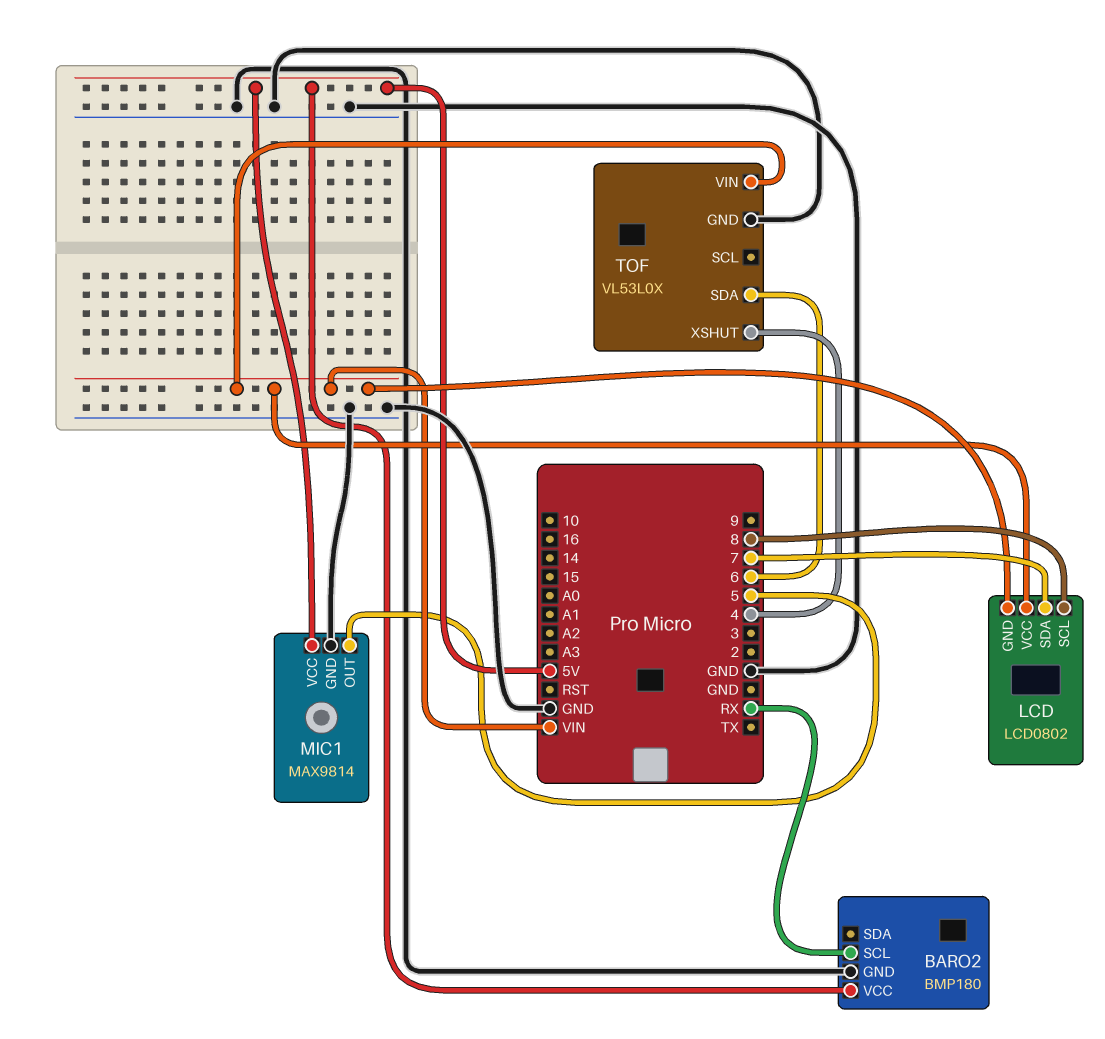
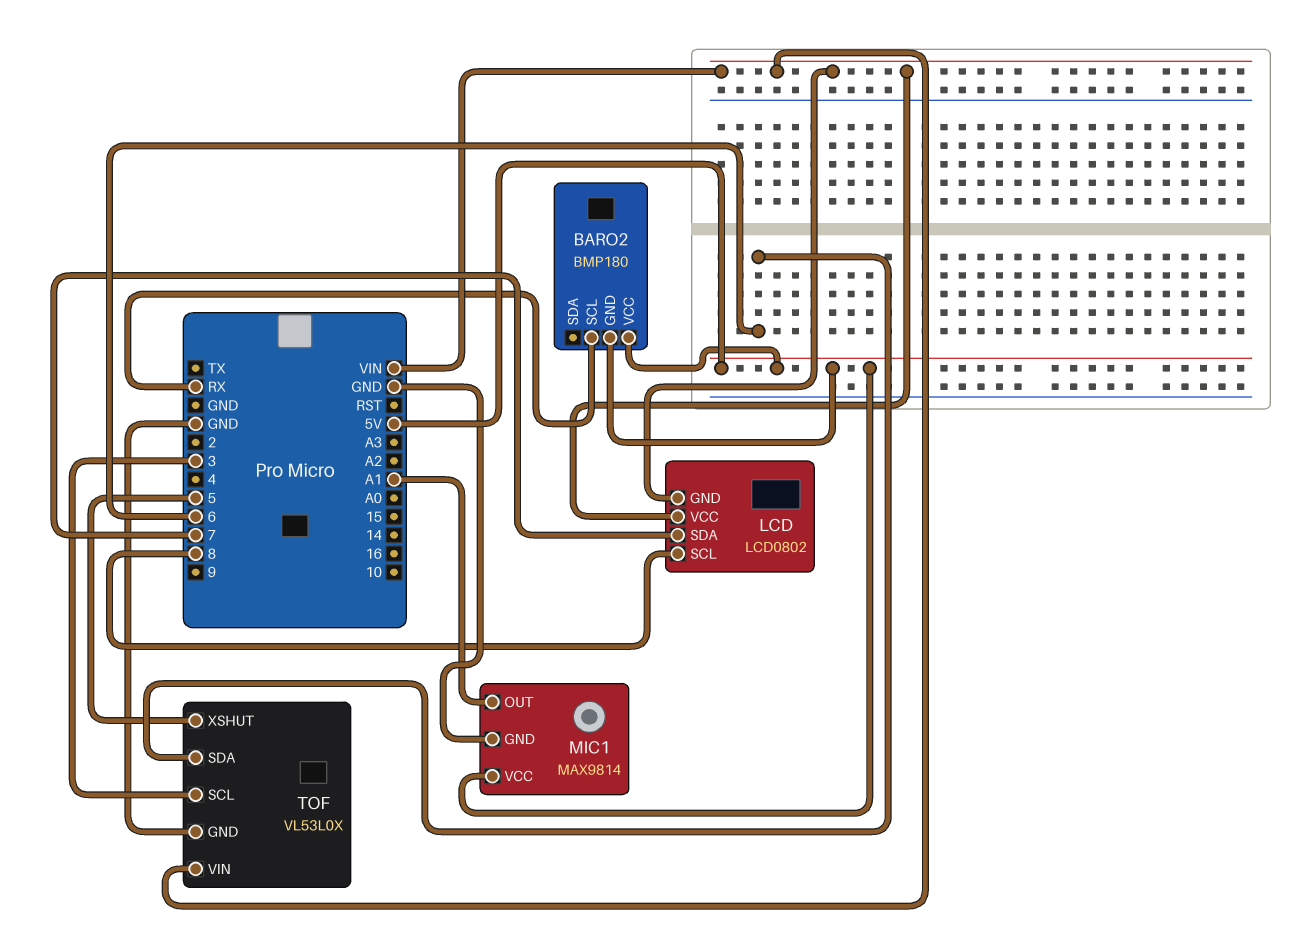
BARO2 pin GND: GND -> 5V
MIC1 pin OUT: 5 -> A1
TOF pin SCL: none -> 3
TOF pin XSHUT: 4 -> 5

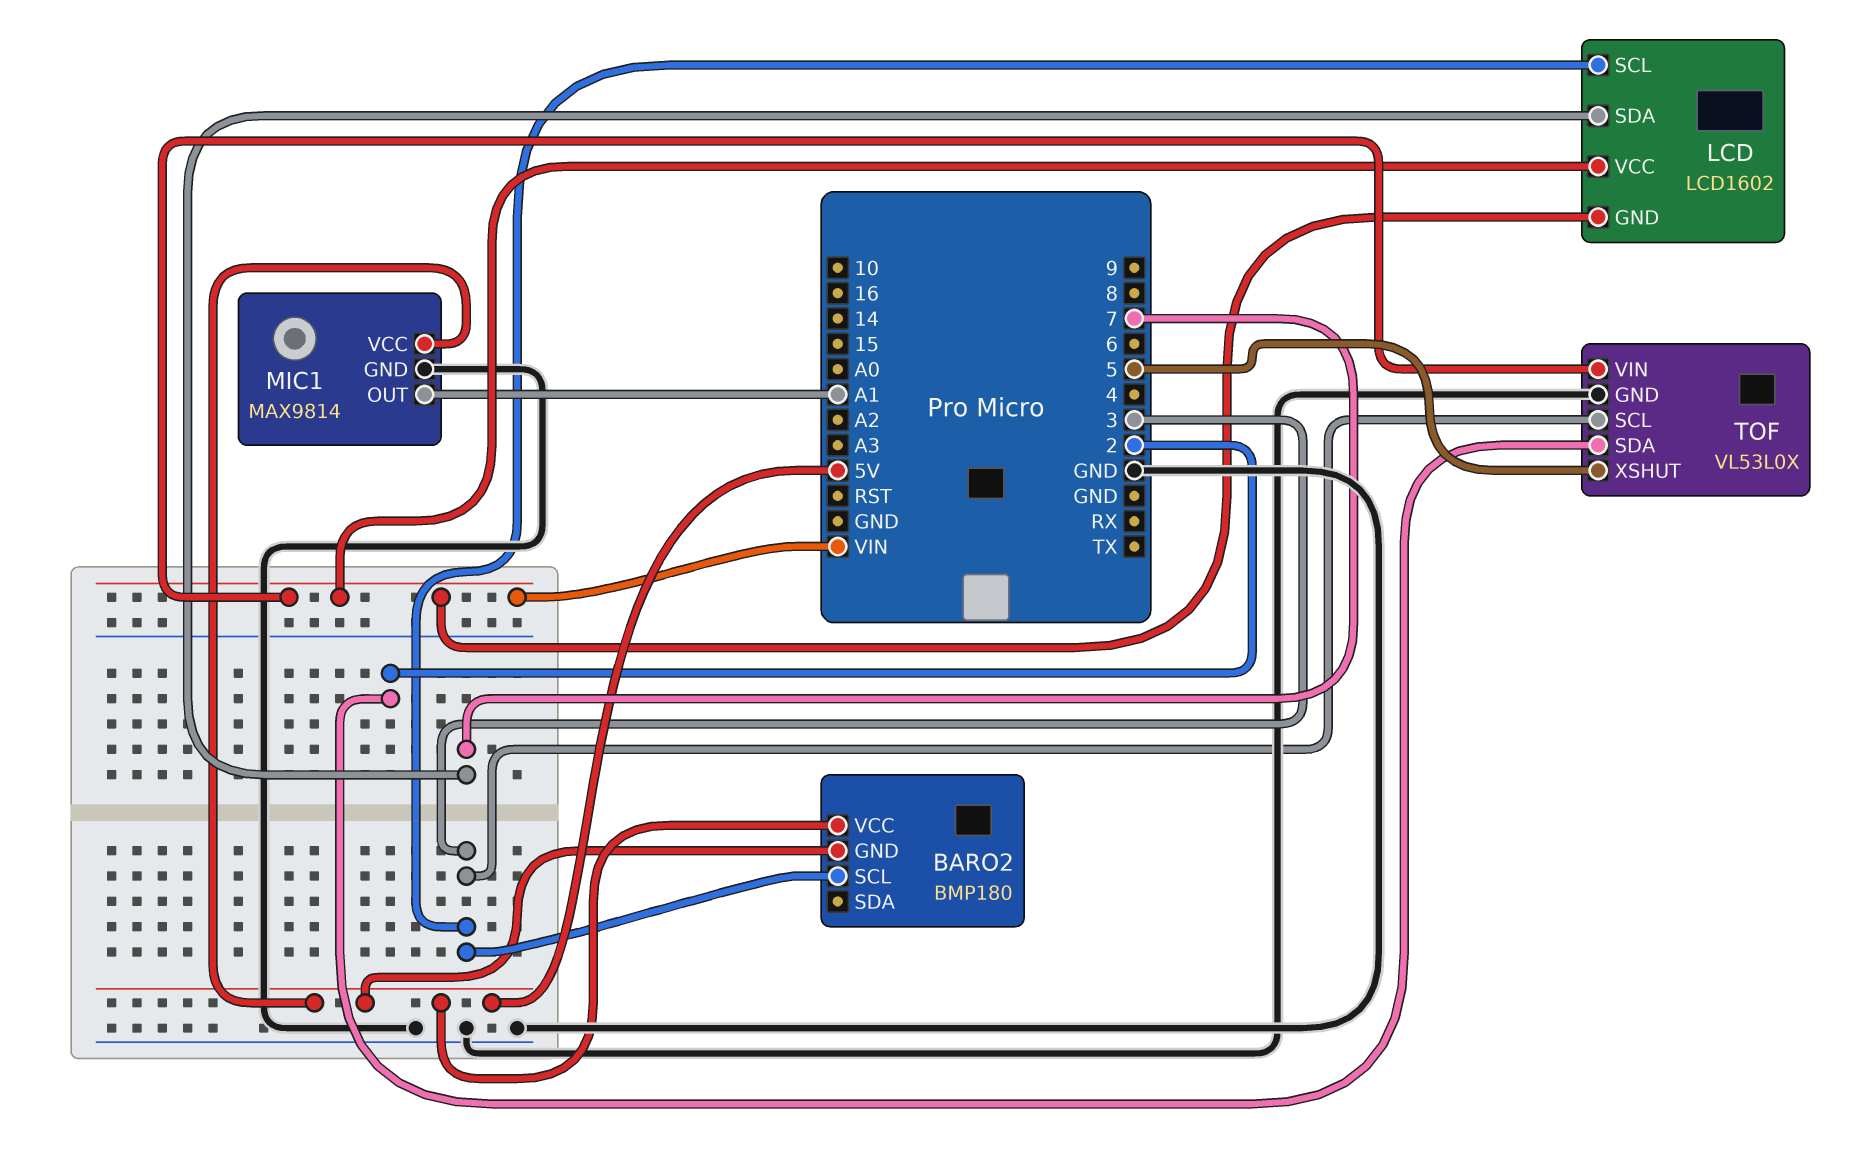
BARO2 pin SCL: RX -> 3
LCD: LCD0802 -> LCD1602
LCD pin SCL: 8 -> 3
TOF pin SDA: 6 -> 2

